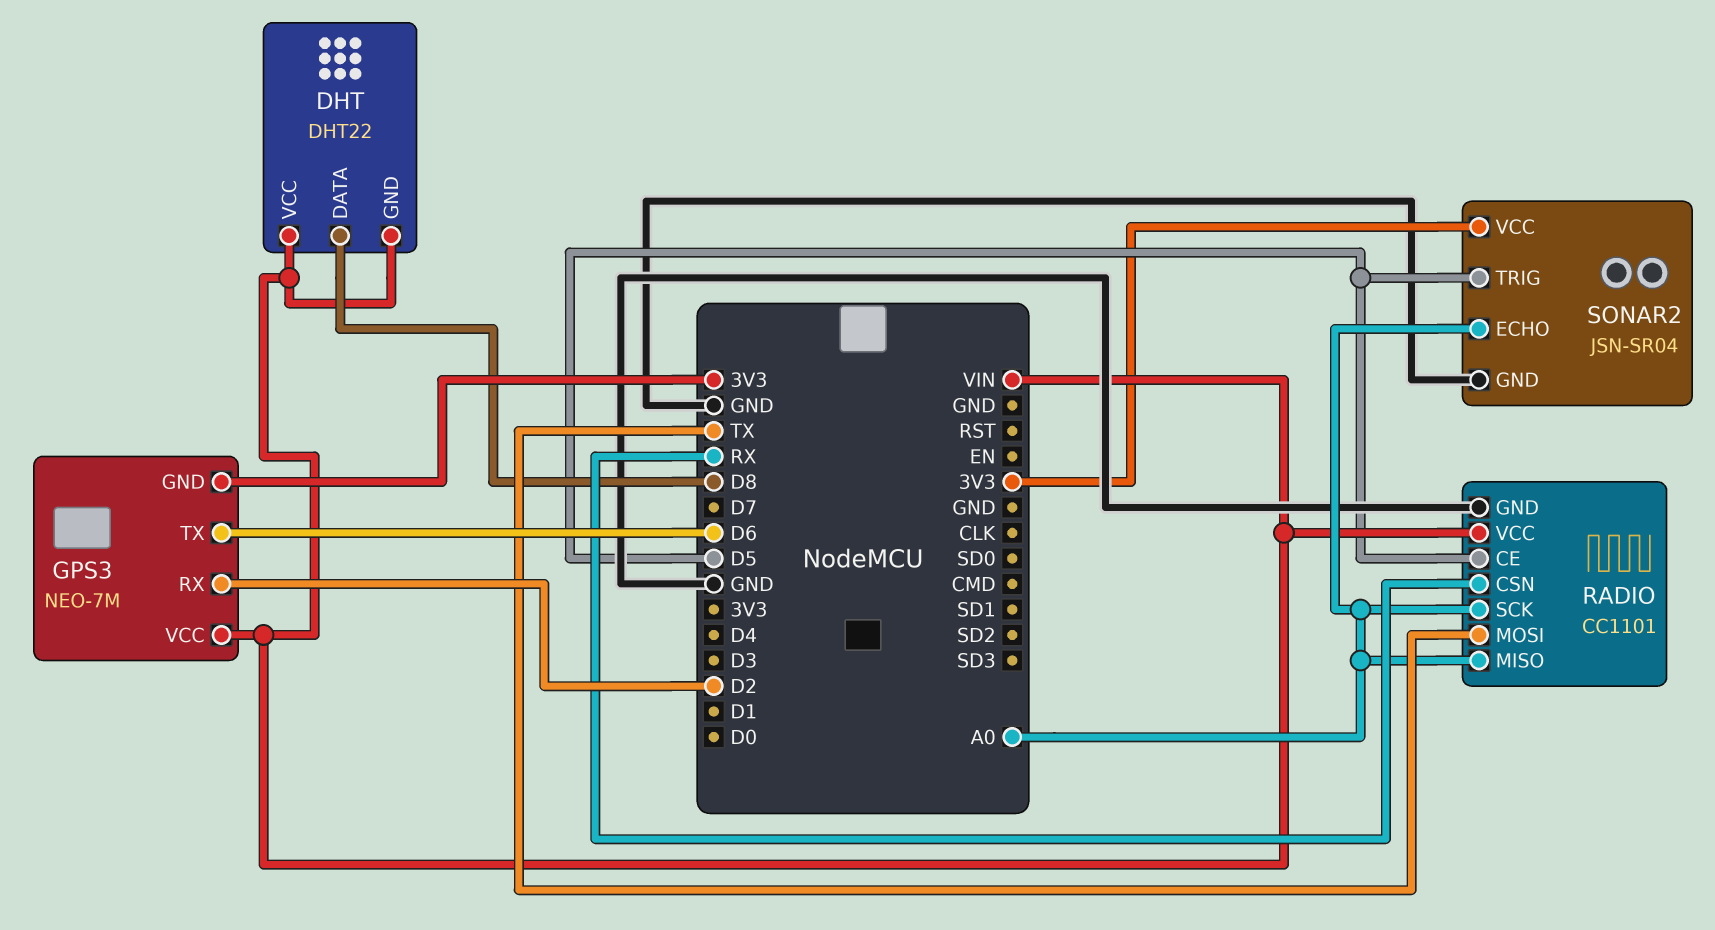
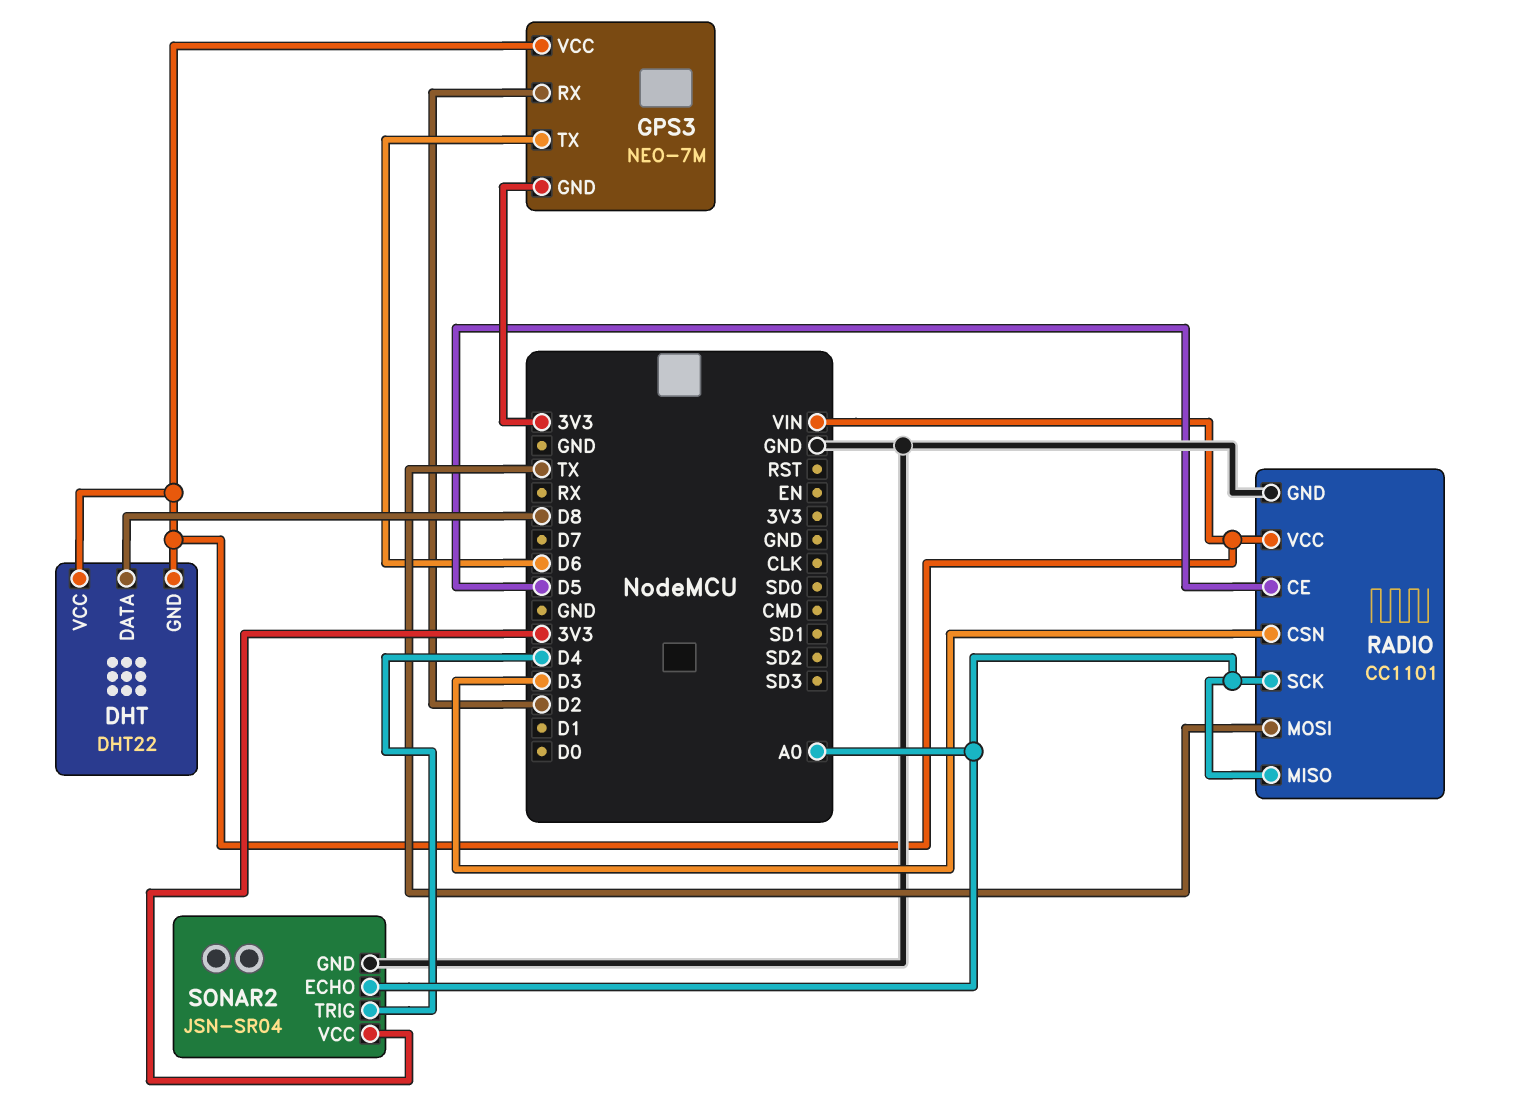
RADIO pin CSN: RX -> D3
SONAR2 pin TRIG: D5 -> D4

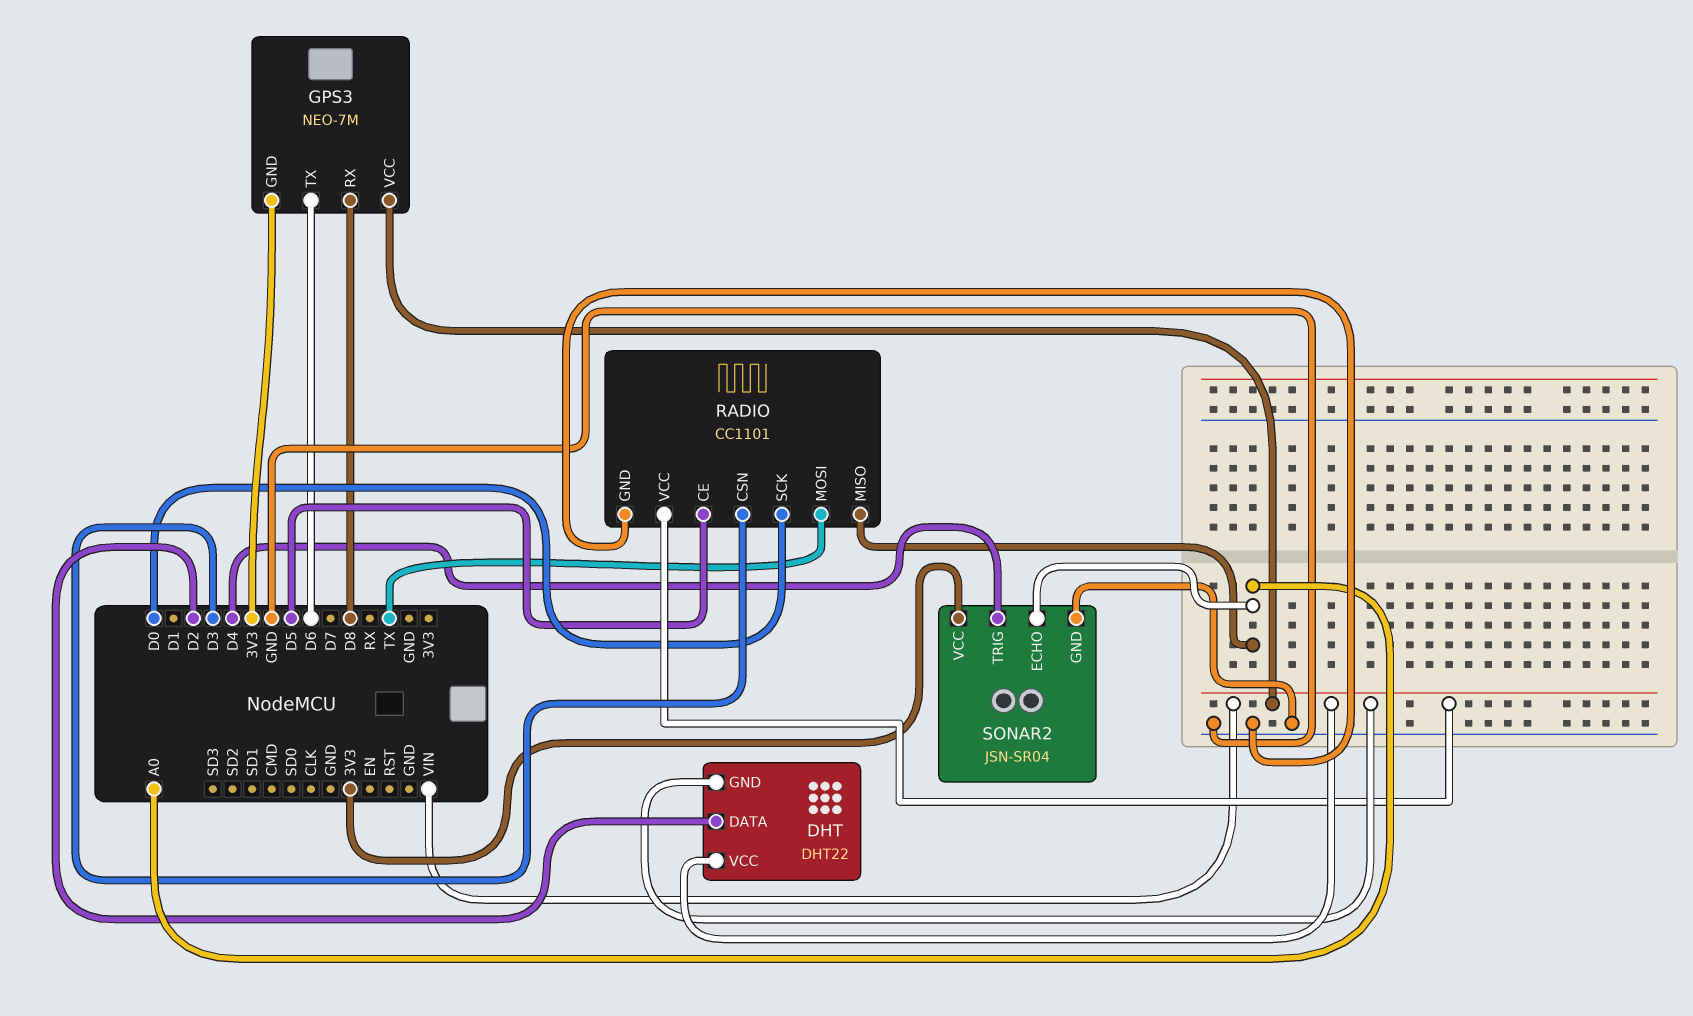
DHT pin DATA: D8 -> D2
GPS3 pin RX: D2 -> D8
RADIO pin SCK: A0 -> D0

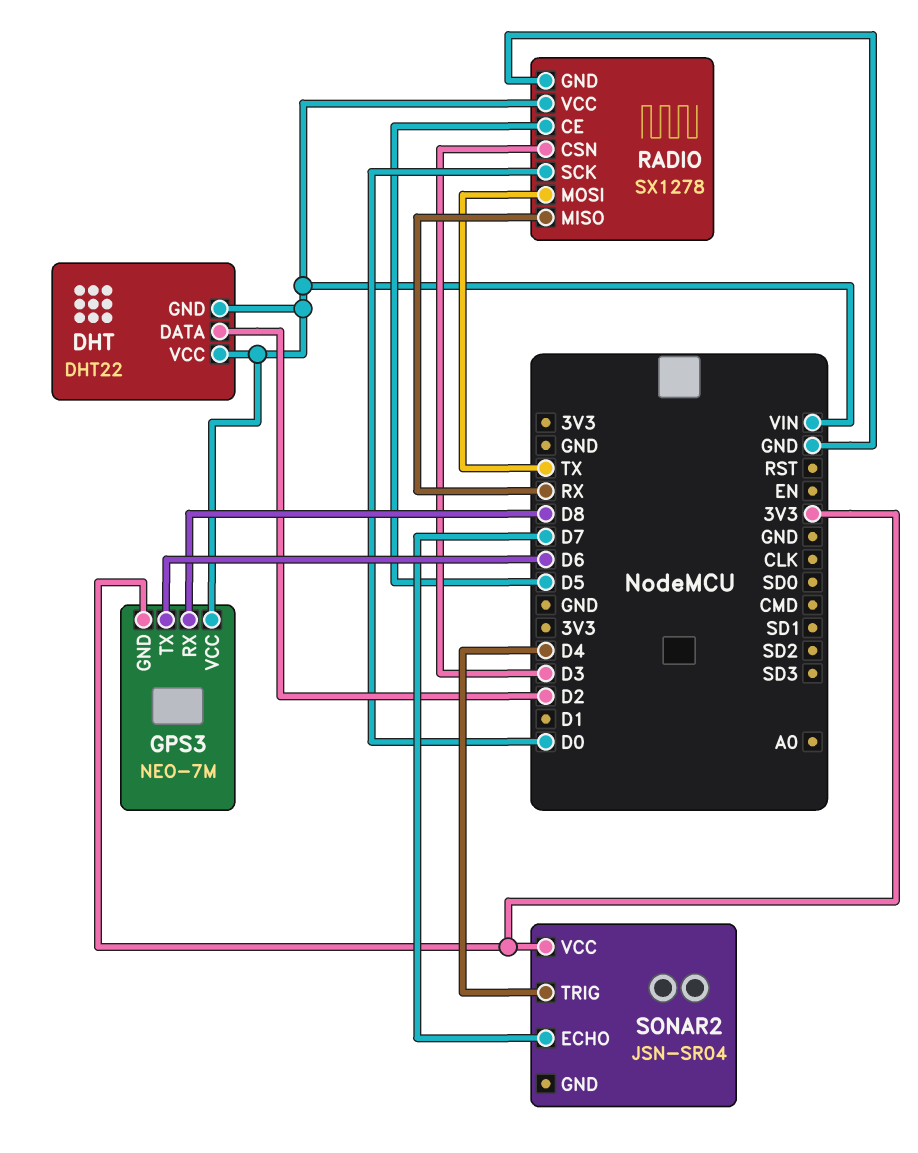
RADIO: CC1101 -> SX1278
RADIO pin MISO: A0 -> RX
SONAR2 pin ECHO: A0 -> D7
SONAR2 pin GND: GND -> none

